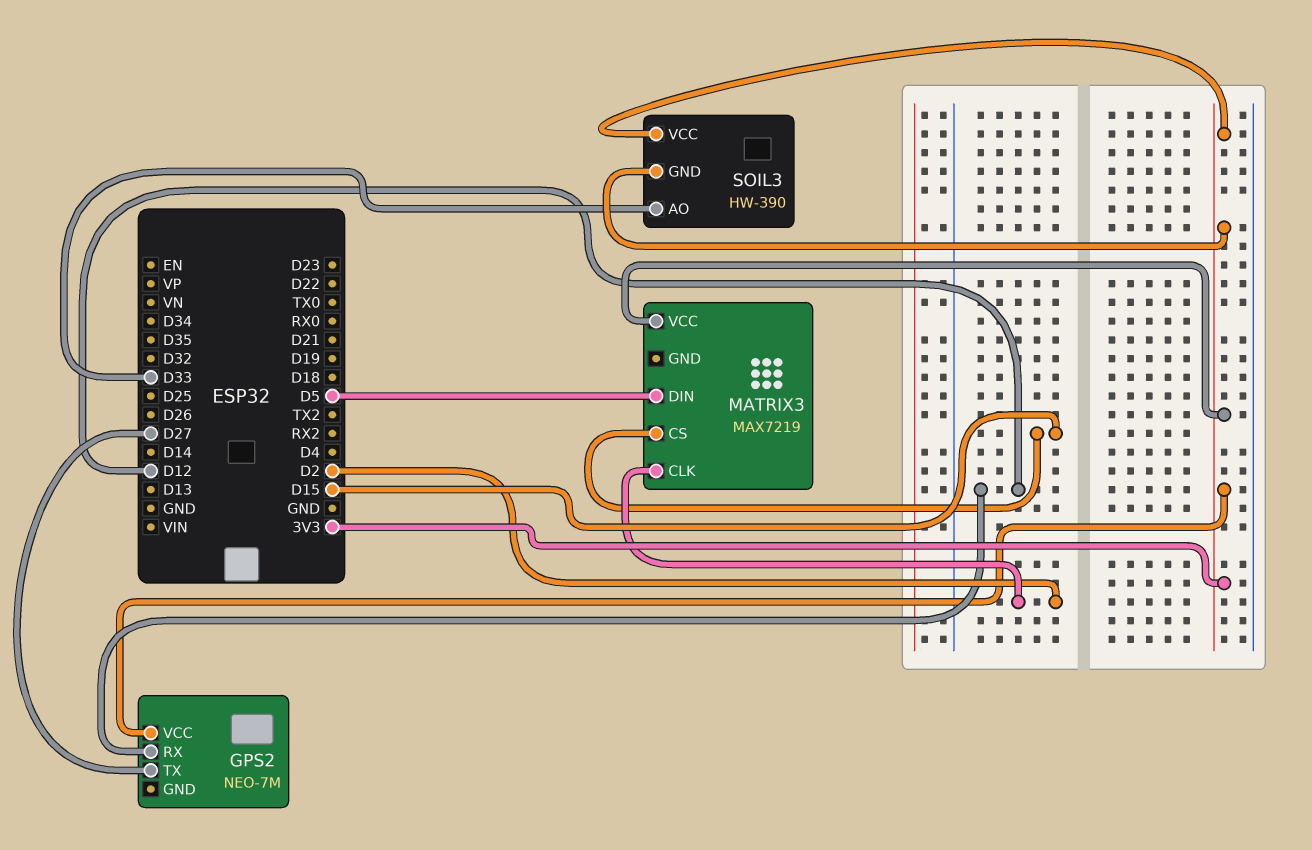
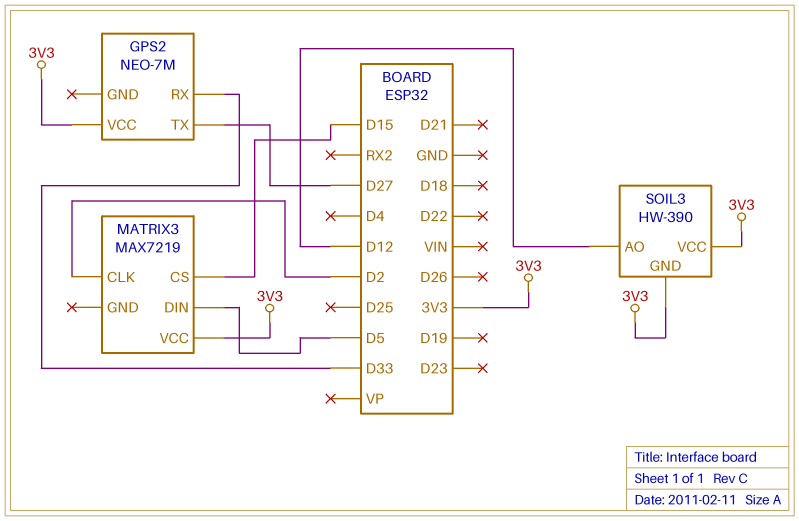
GPS2 pin RX: D12 -> D33
SOIL3 pin AO: D33 -> D12

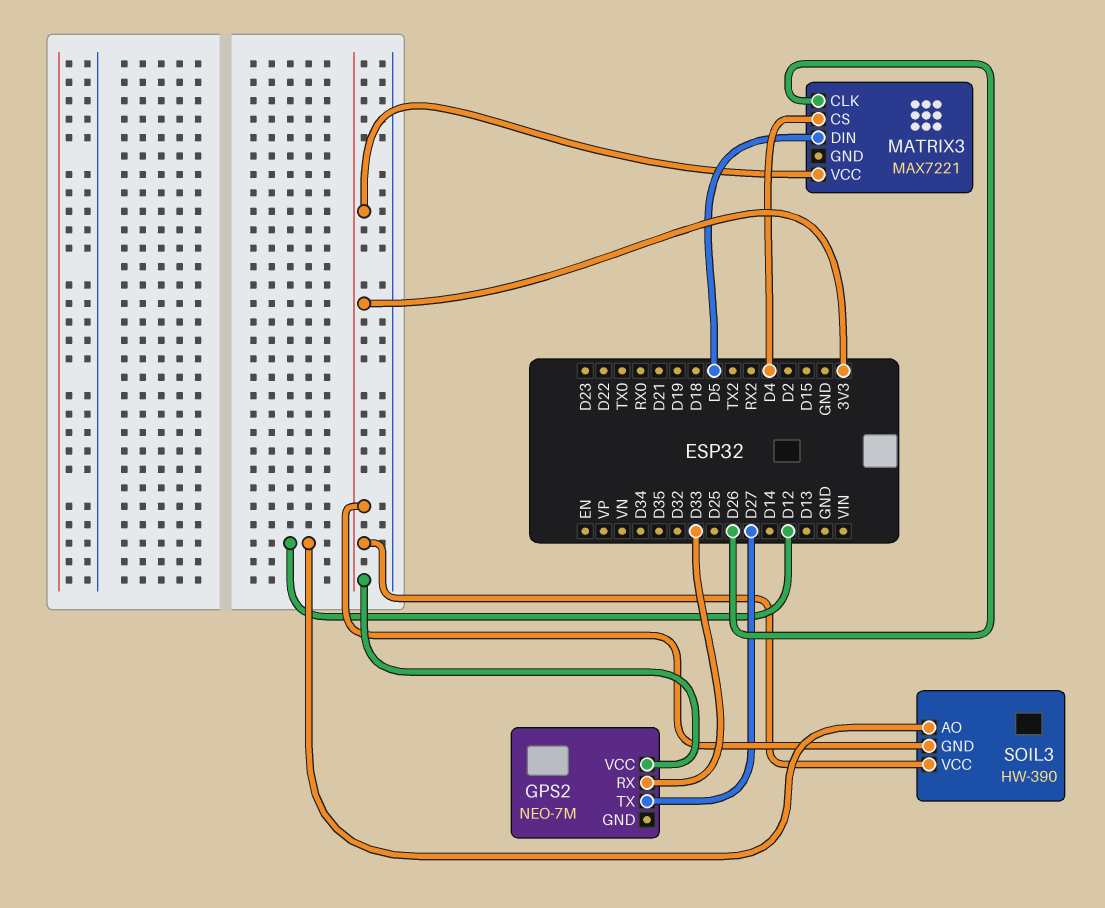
MATRIX3: MAX7219 -> MAX7221
MATRIX3 pin CLK: D2 -> D26
MATRIX3 pin CS: D15 -> D4

